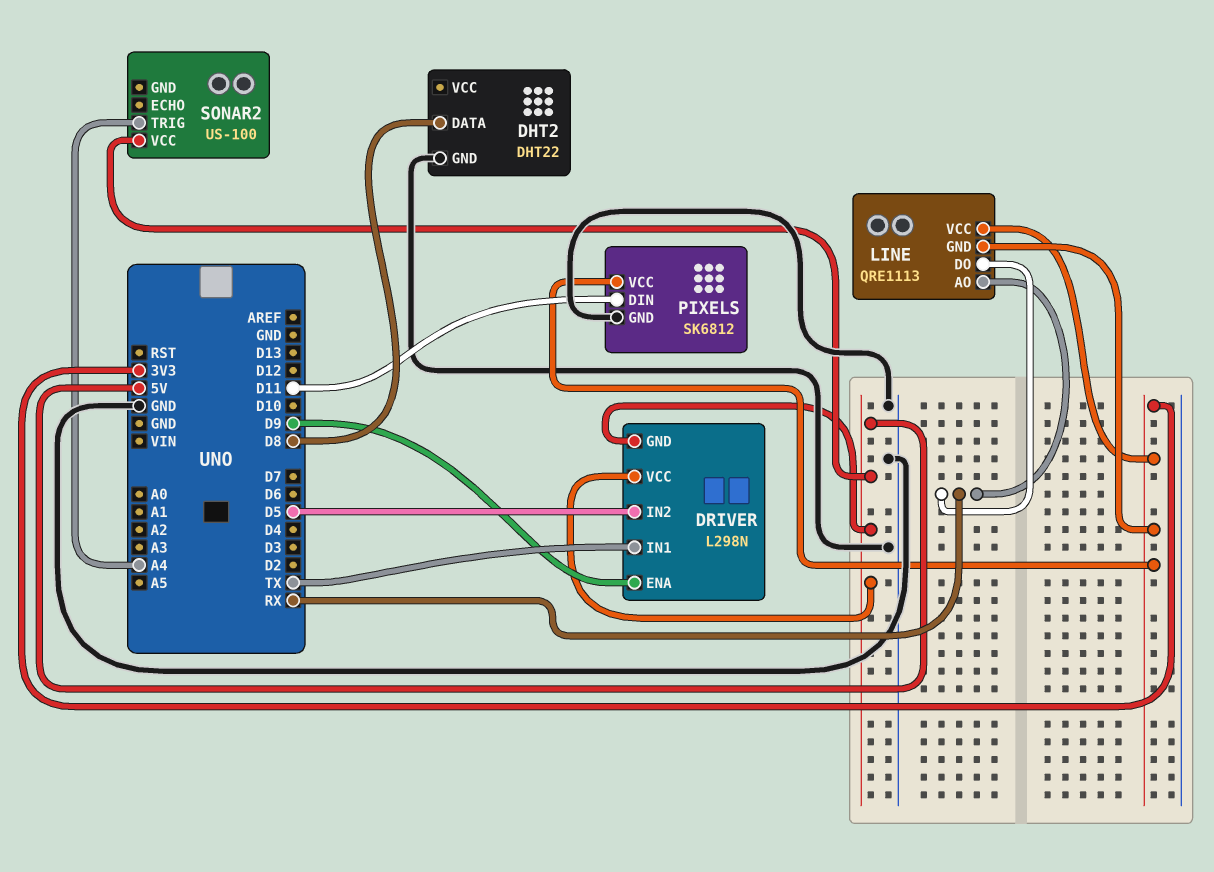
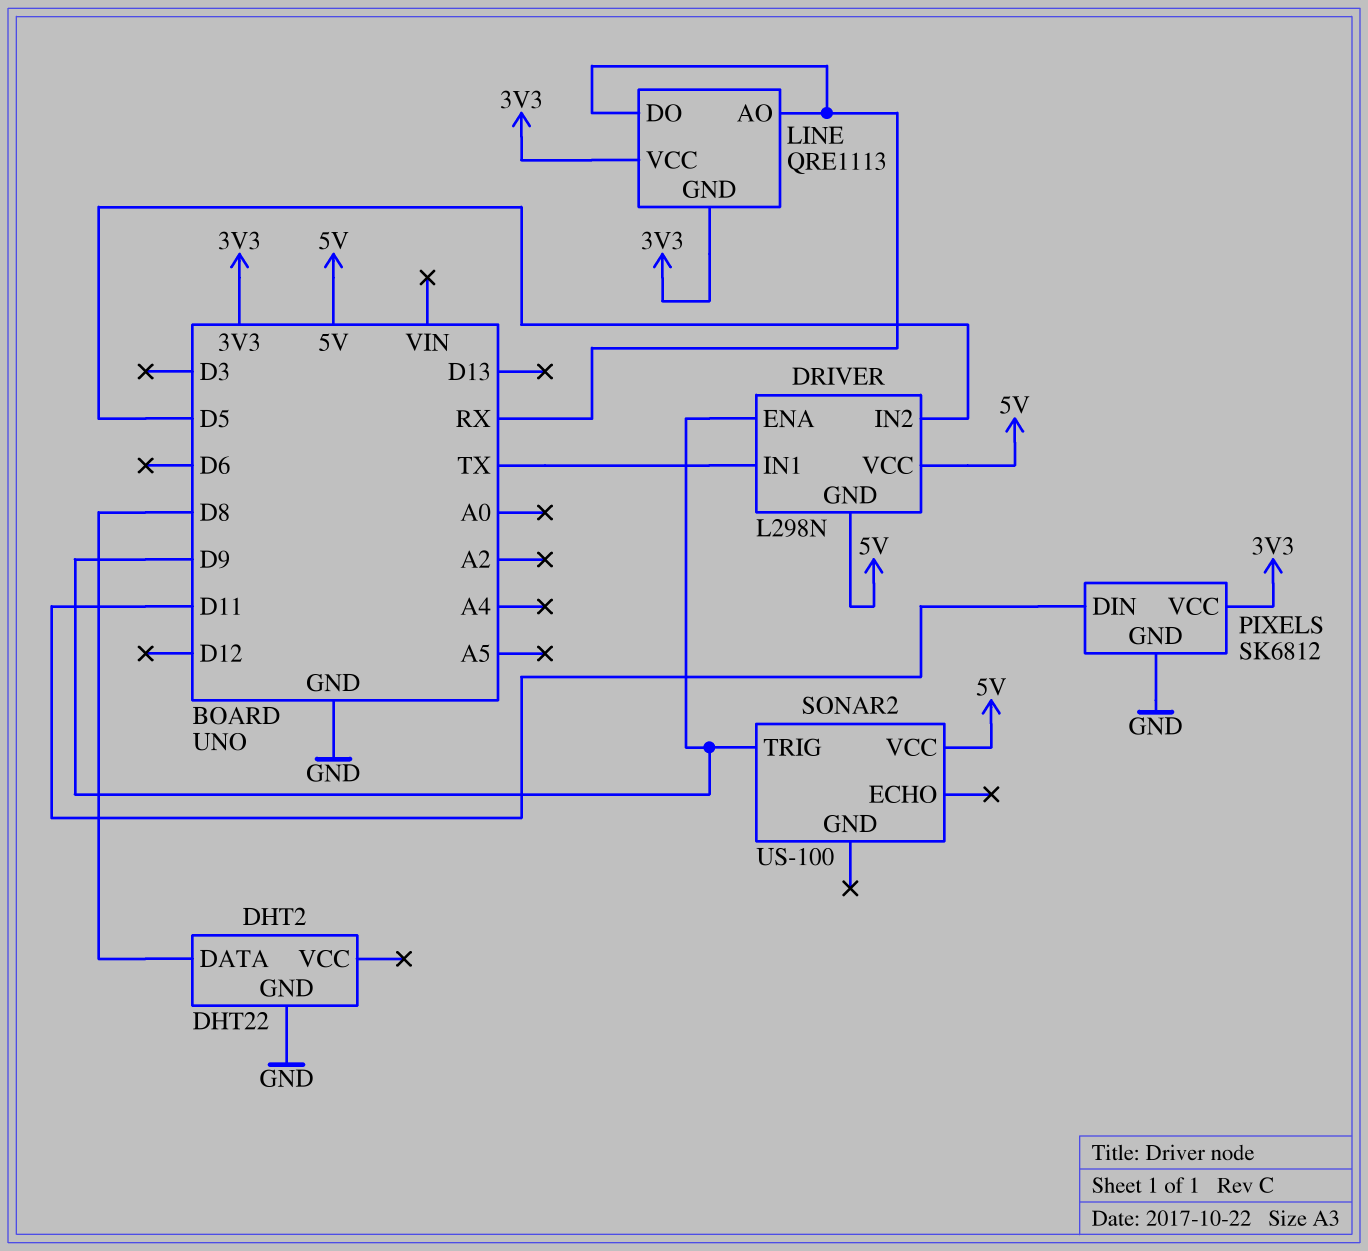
SONAR2 pin TRIG: A4 -> D9

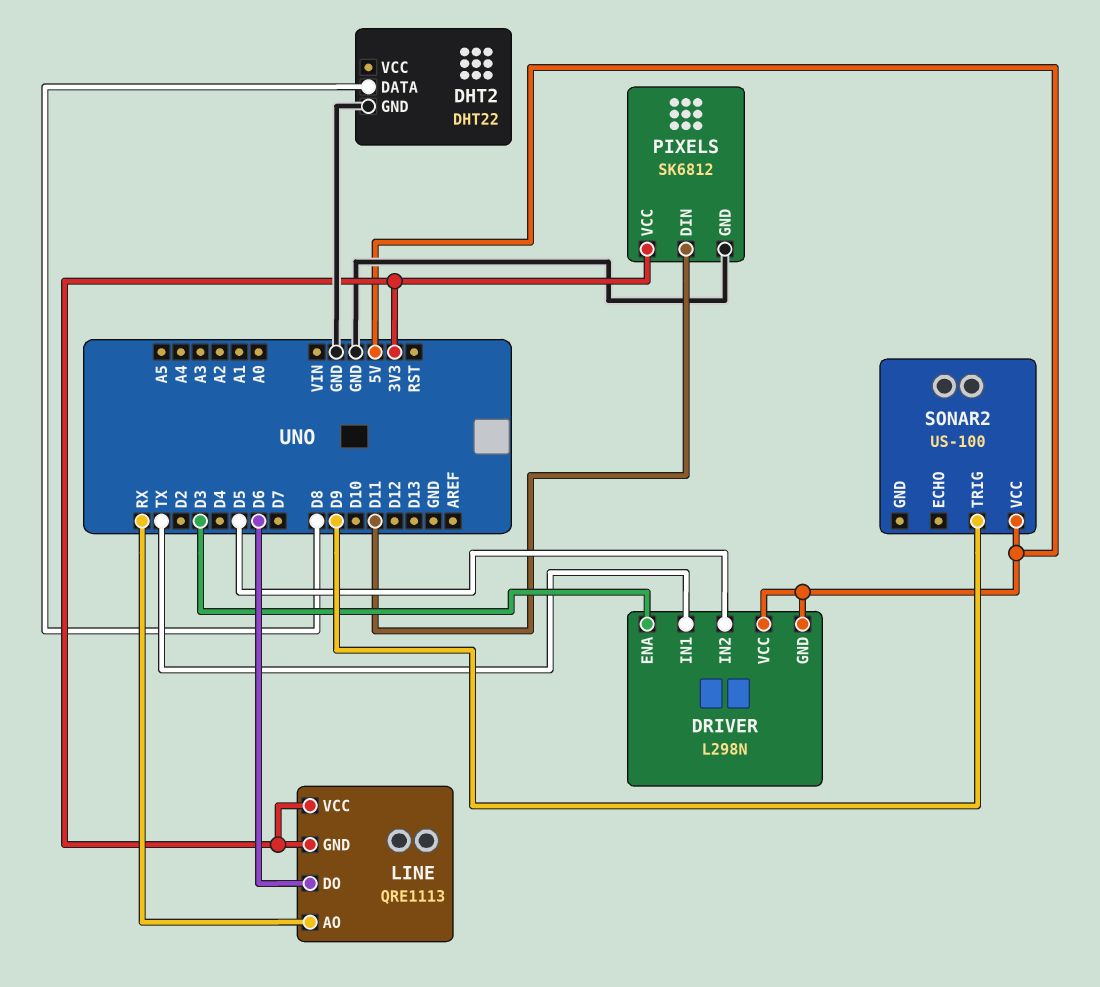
DRIVER pin ENA: D9 -> D3
LINE pin DO: RX -> D6

